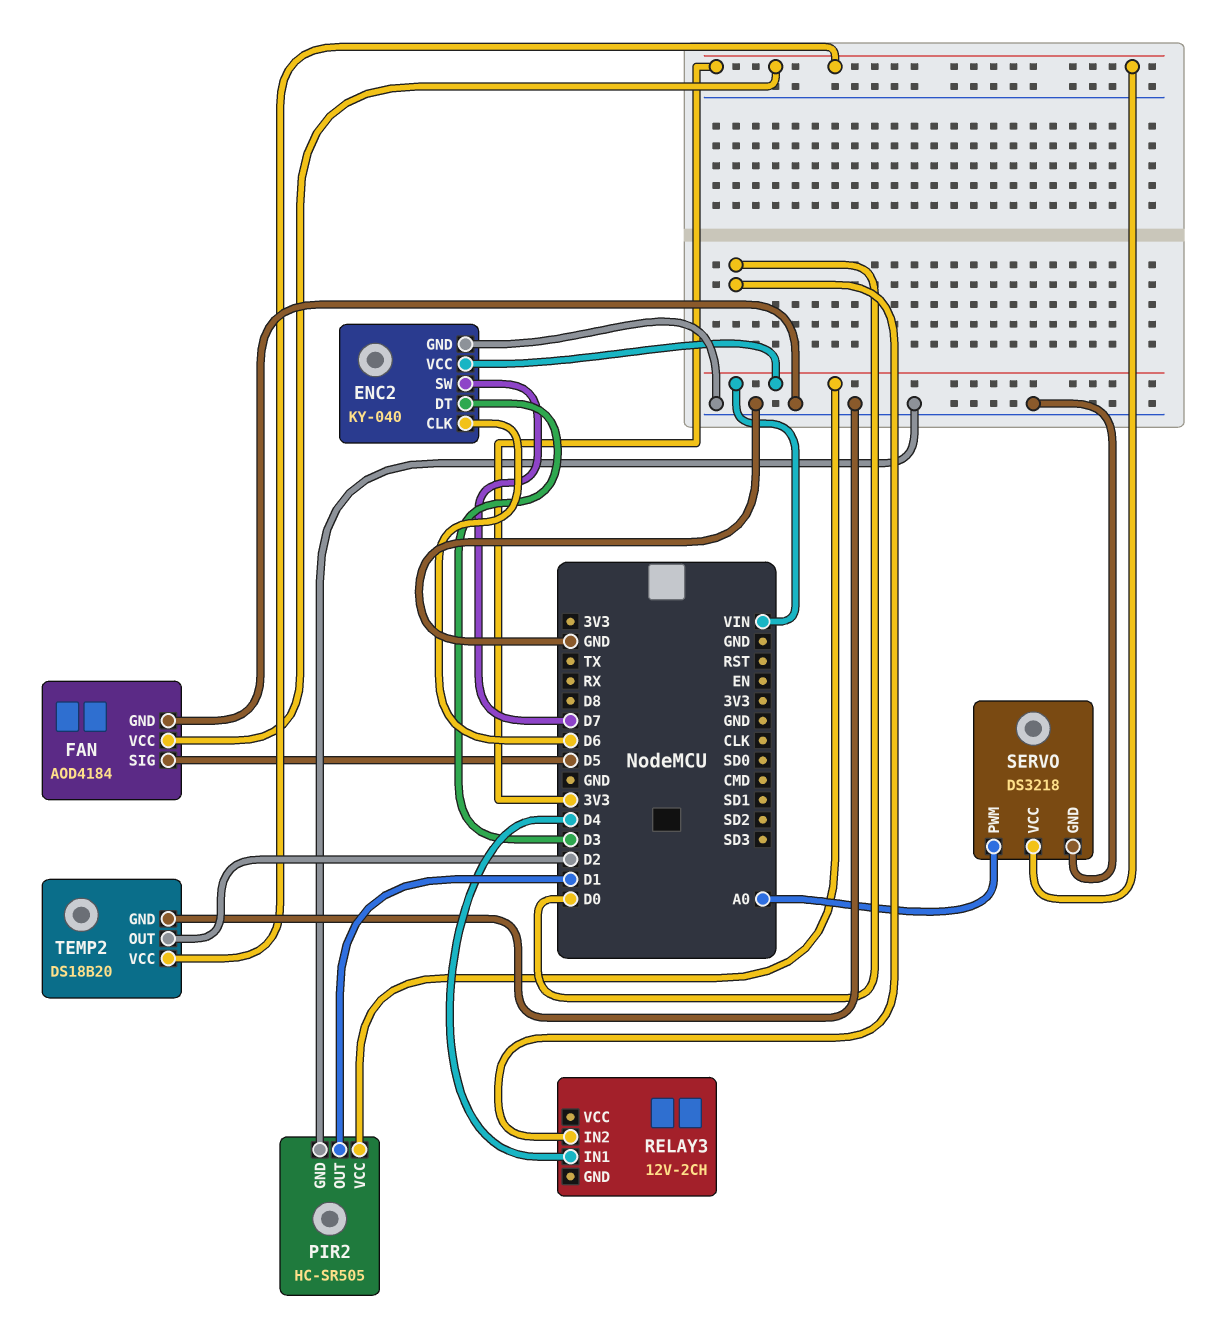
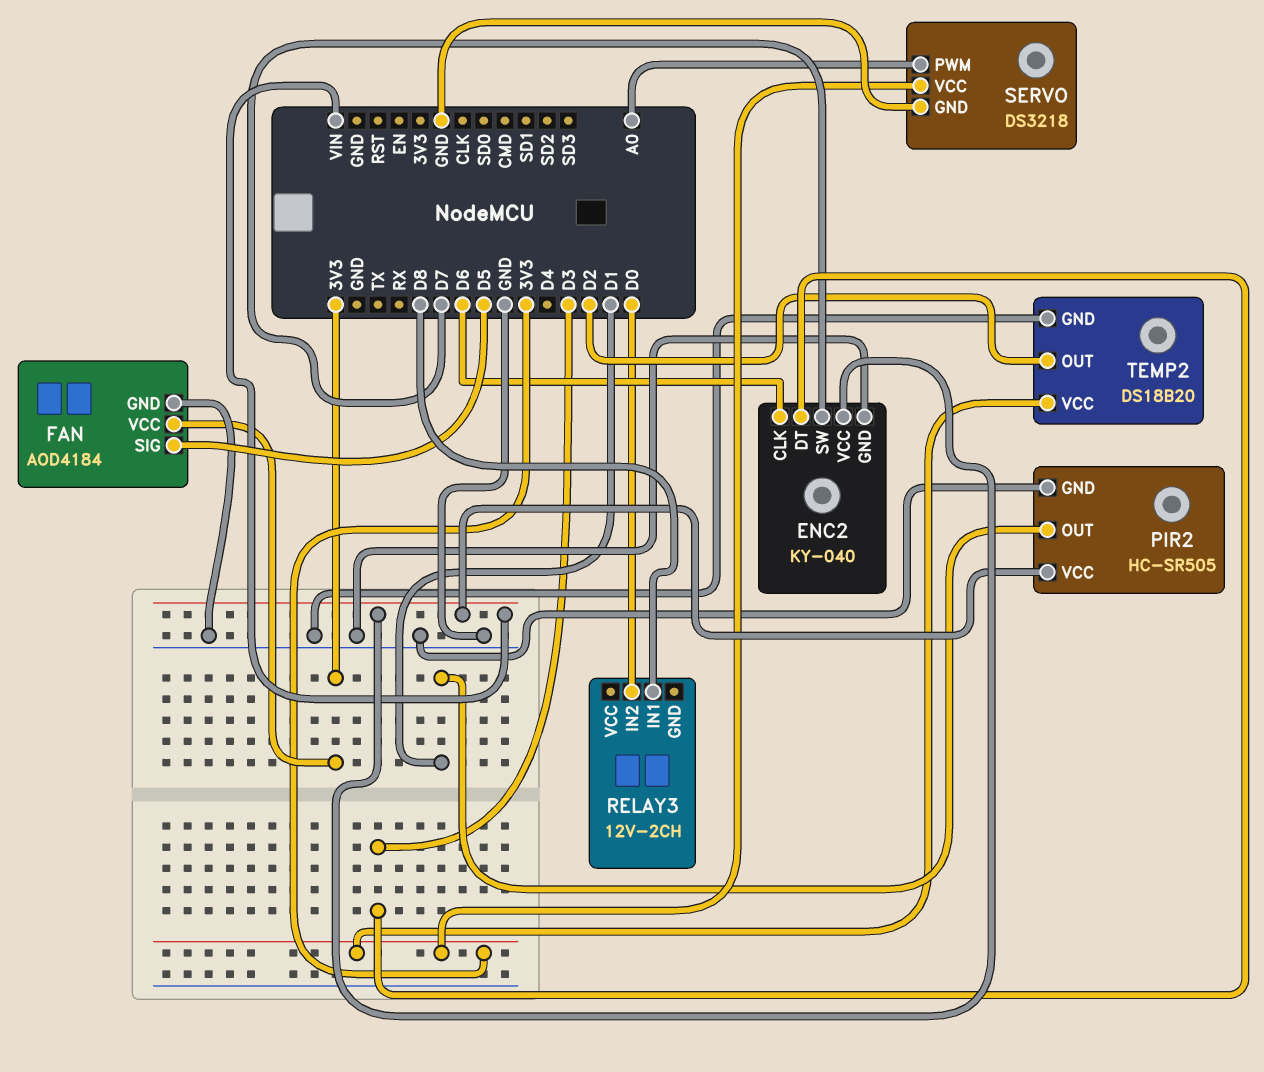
RELAY3 pin IN1: D4 -> D8

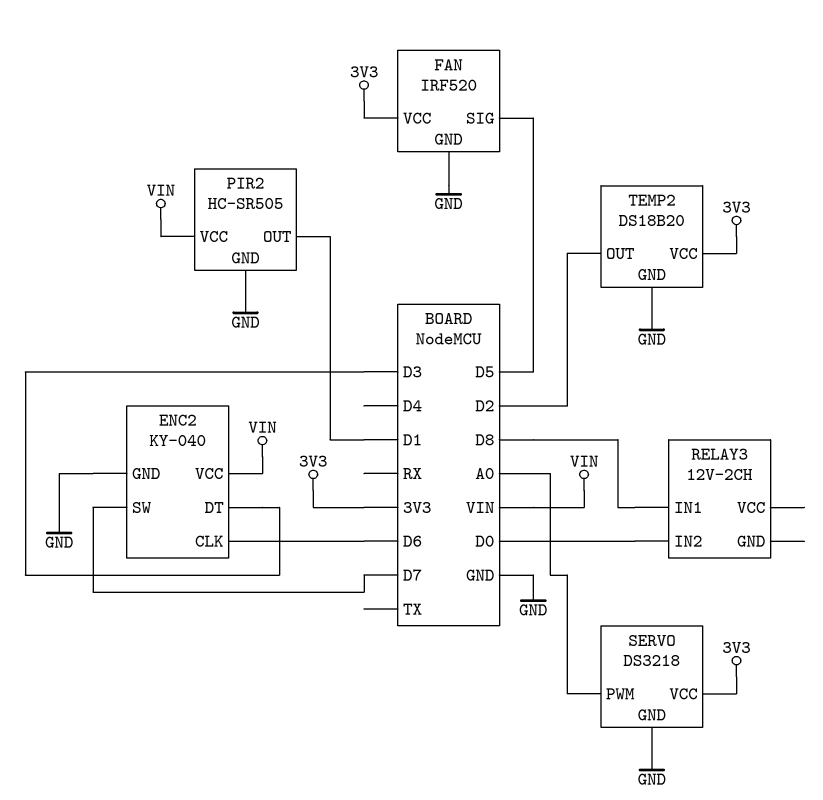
FAN: AOD4184 -> IRF520

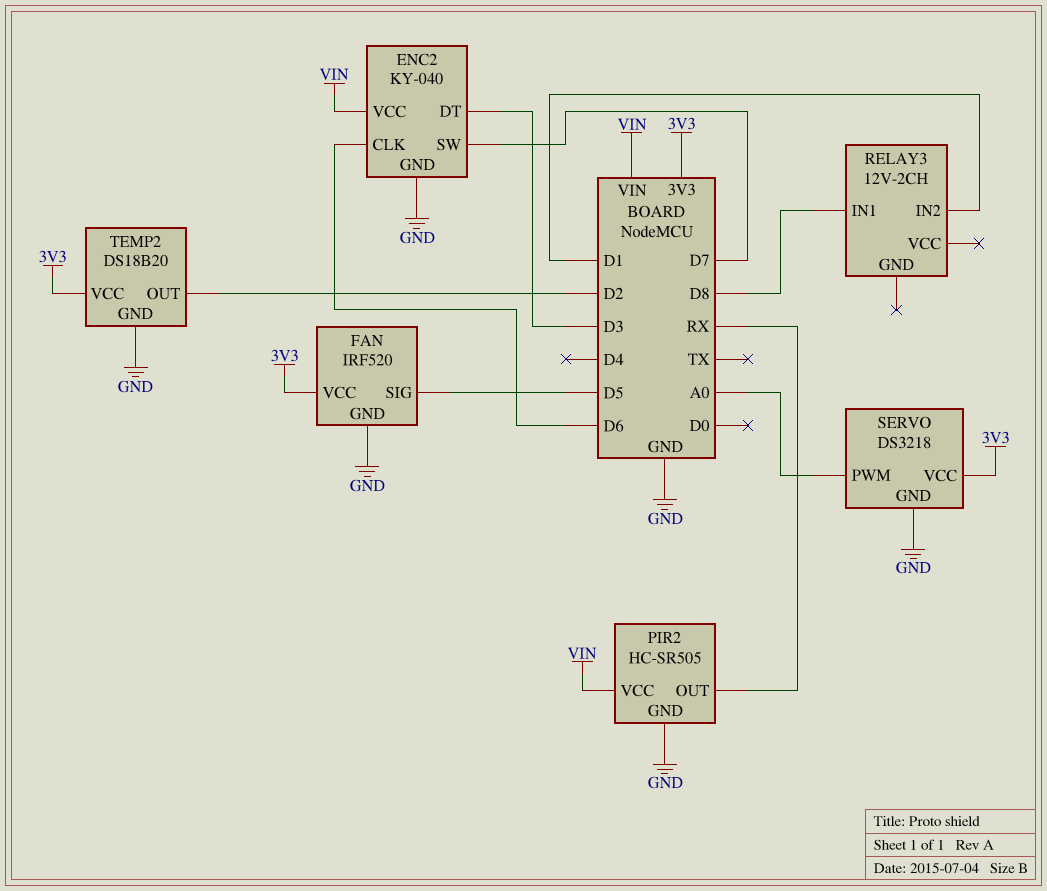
PIR2 pin OUT: D1 -> RX
RELAY3 pin IN2: D0 -> D1

